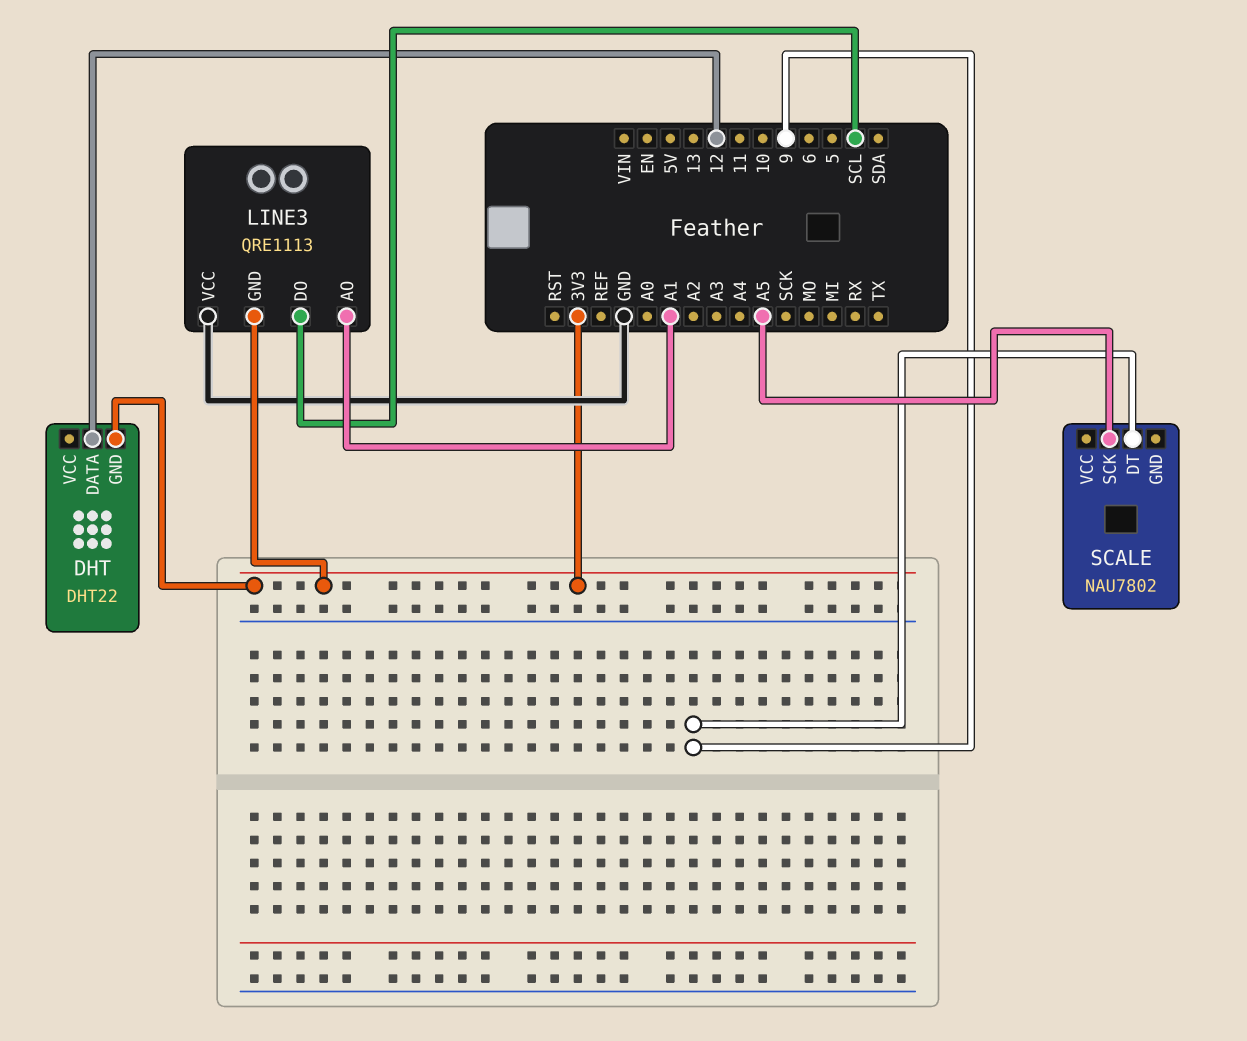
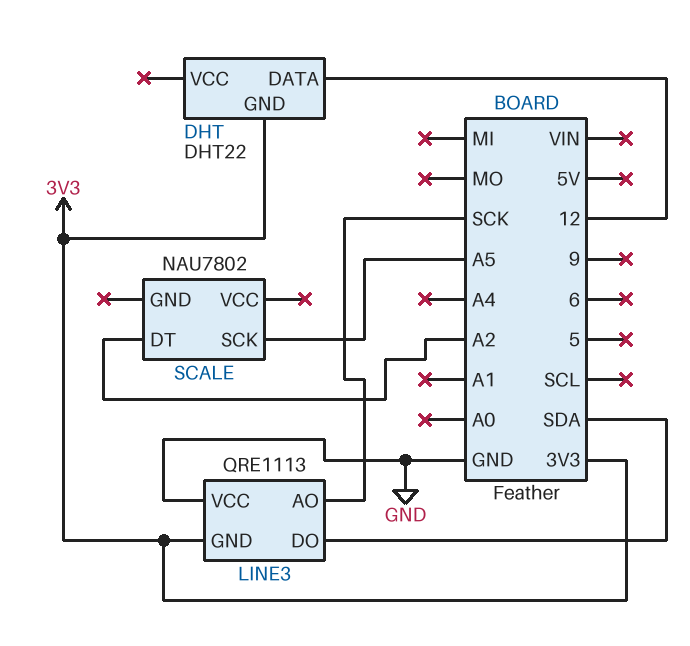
LINE3 pin AO: A1 -> SCK
LINE3 pin DO: SCL -> SDA
SCALE pin DT: 9 -> A2

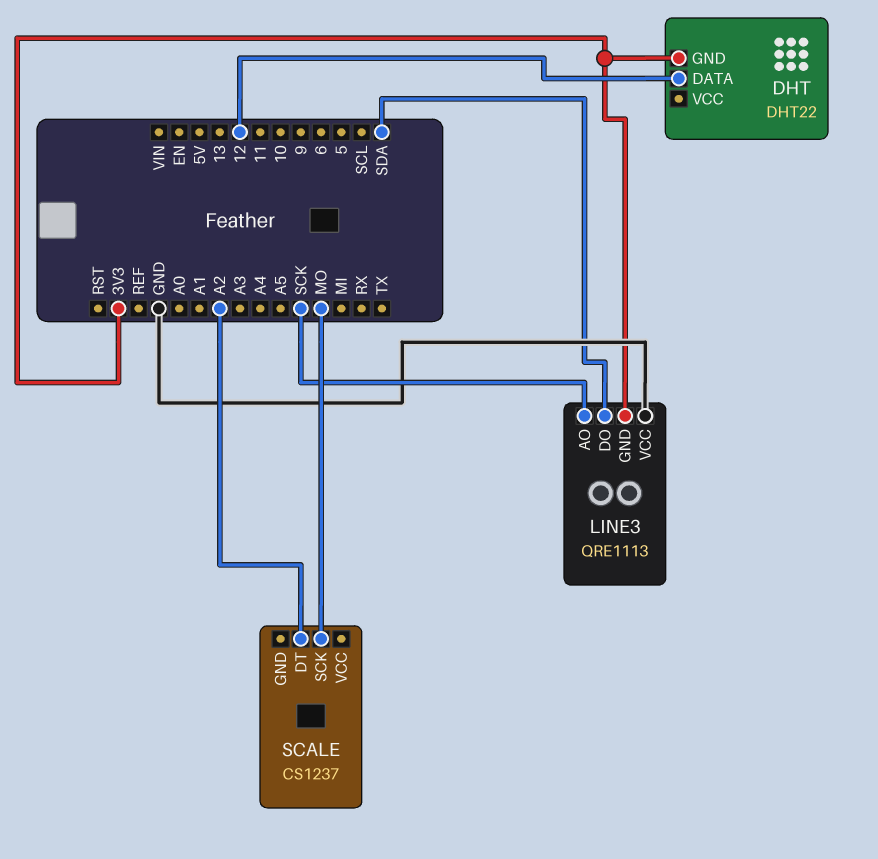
SCALE: NAU7802 -> CS1237
SCALE pin SCK: A5 -> MO

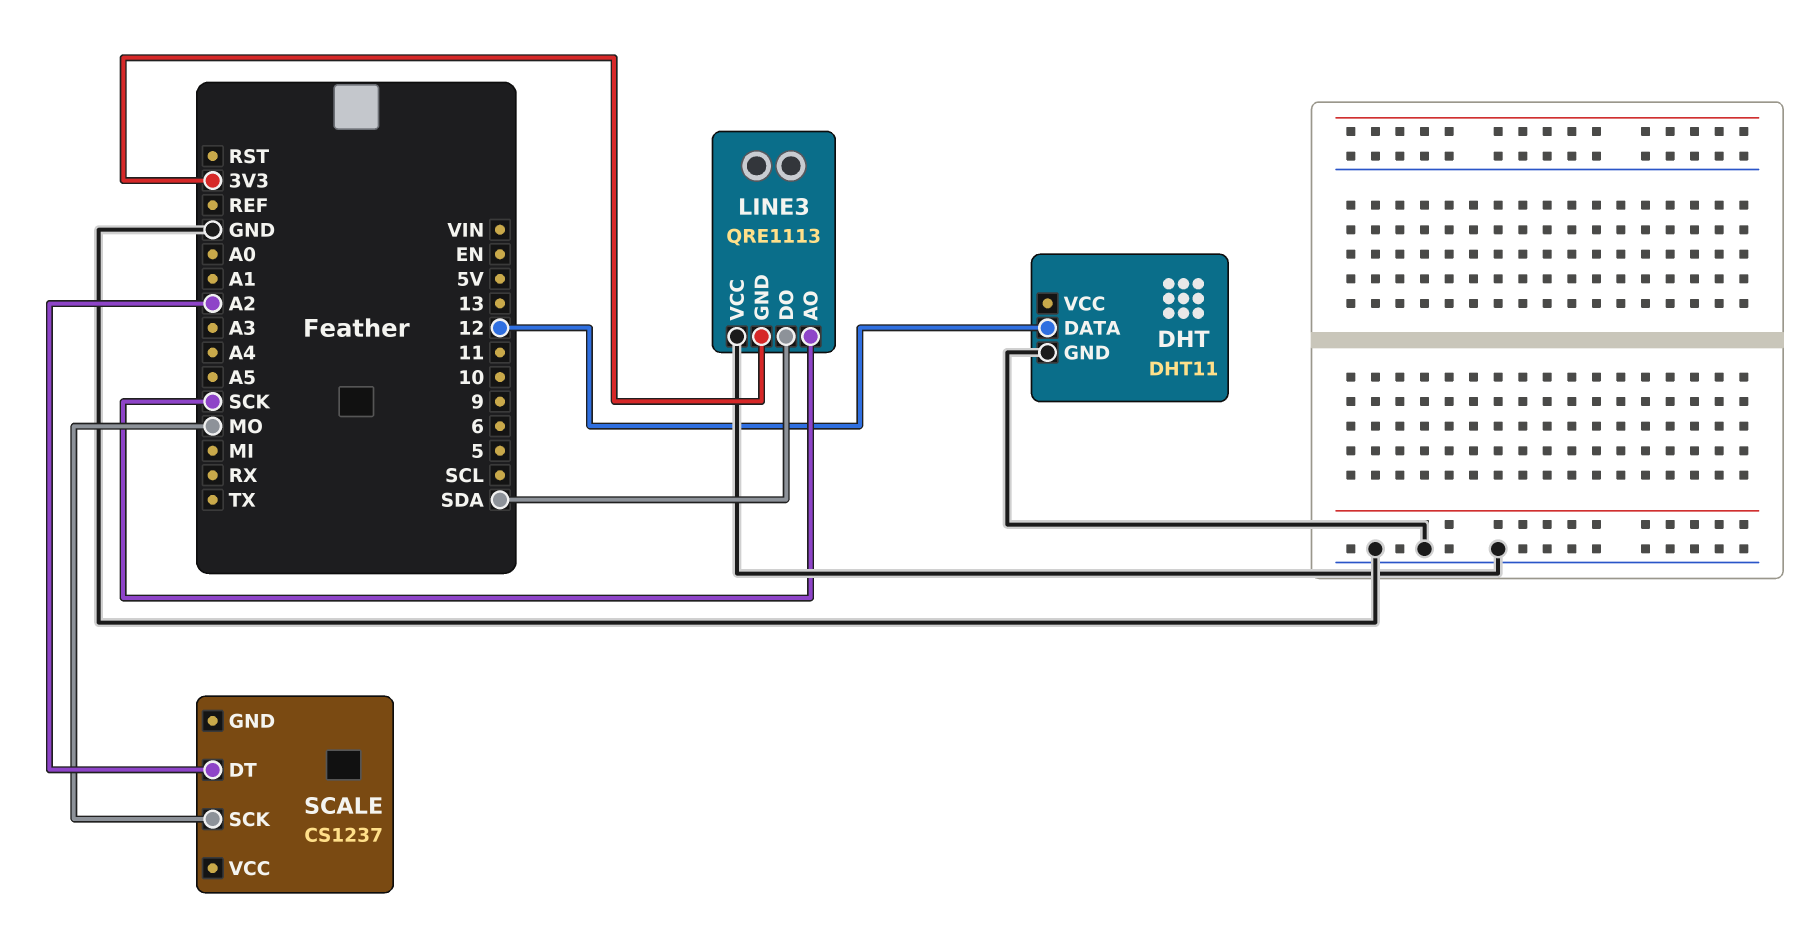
DHT: DHT22 -> DHT11
DHT pin GND: 3V3 -> GND

